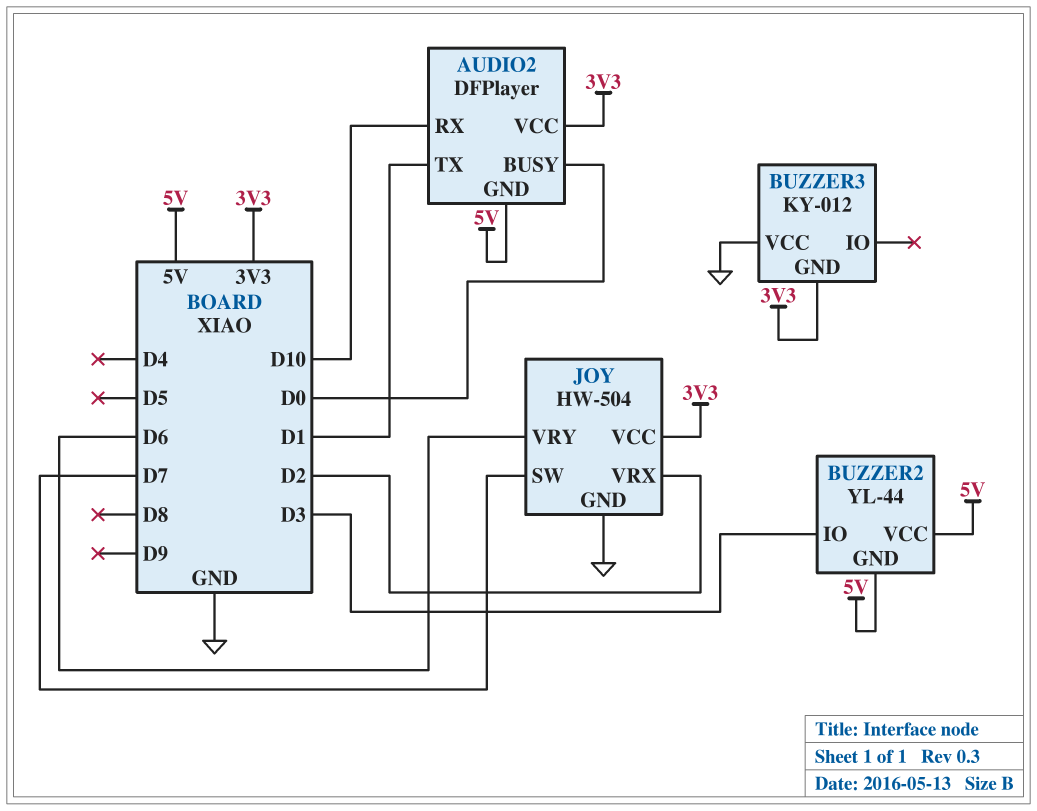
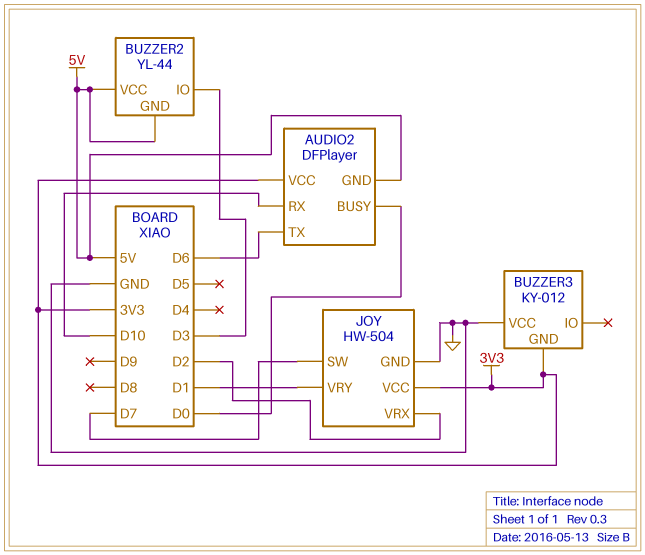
AUDIO2 pin TX: D1 -> D6
JOY pin VRY: D6 -> D1

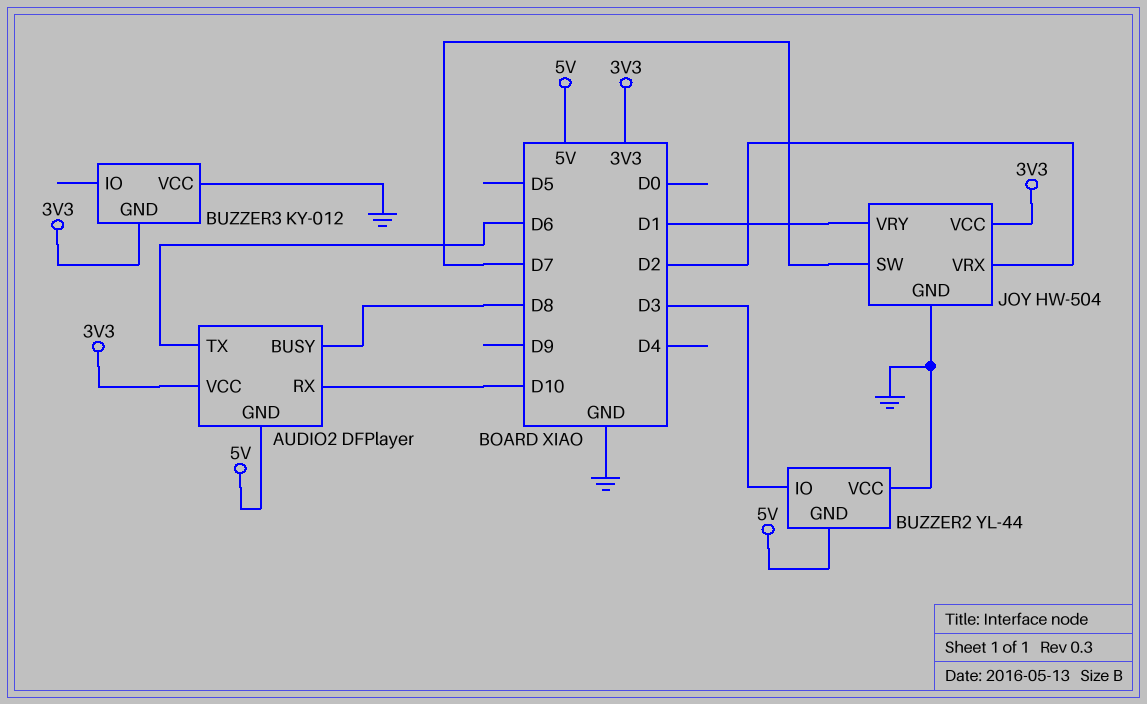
AUDIO2 pin BUSY: D0 -> D8
BUZZER2 pin VCC: 5V -> GND

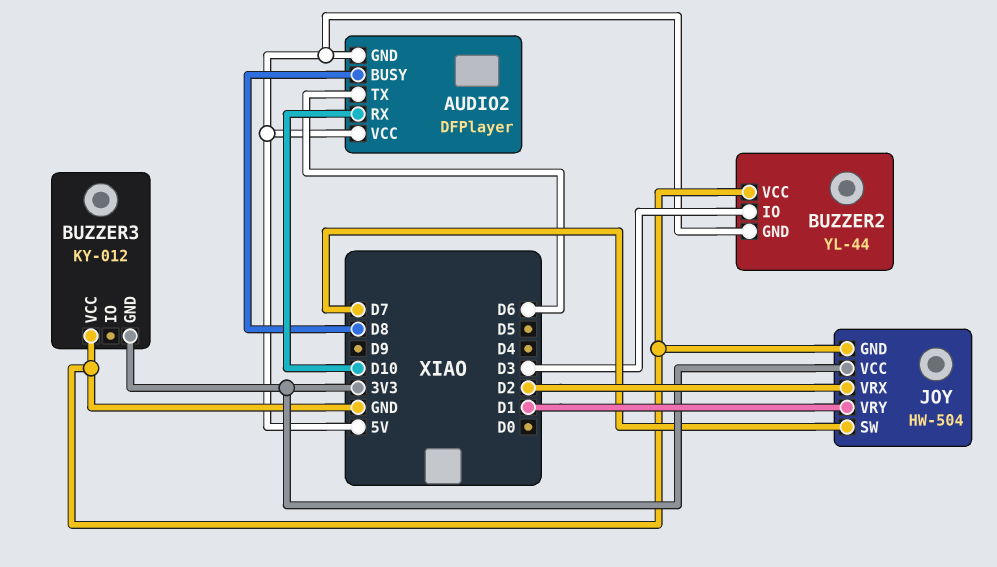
AUDIO2 pin VCC: 3V3 -> 5V

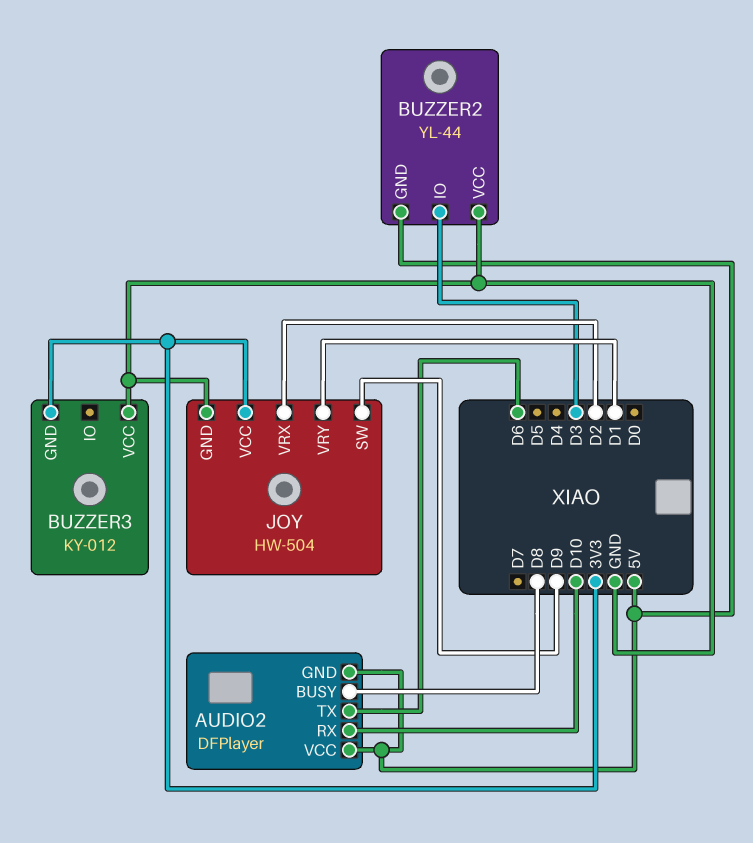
JOY pin SW: D7 -> D9

